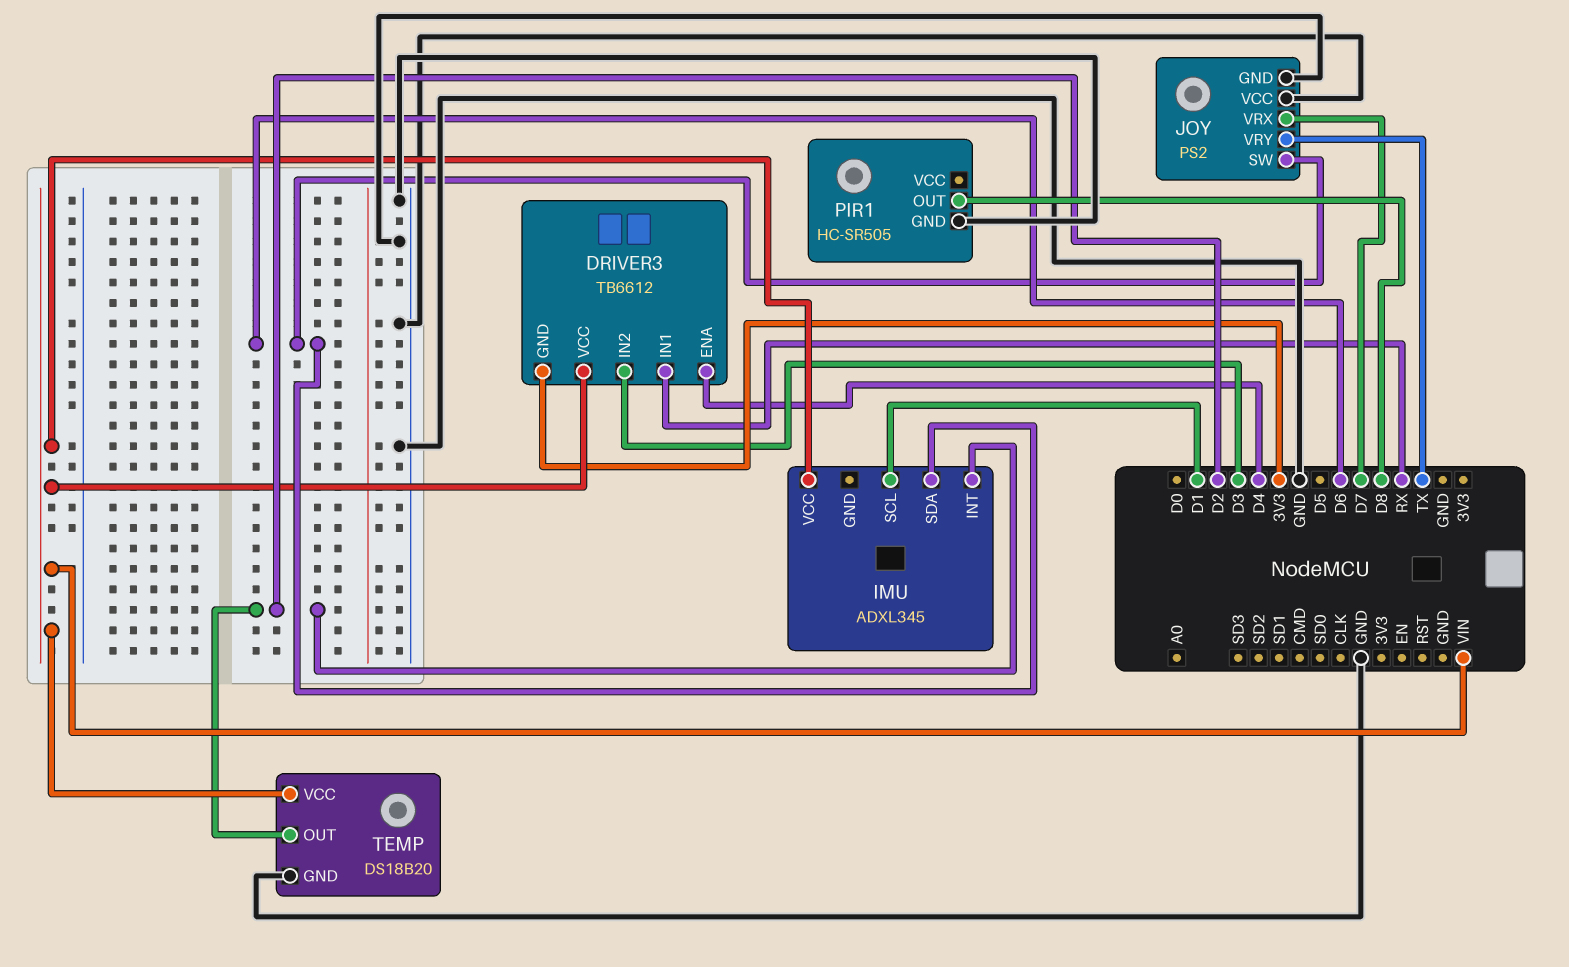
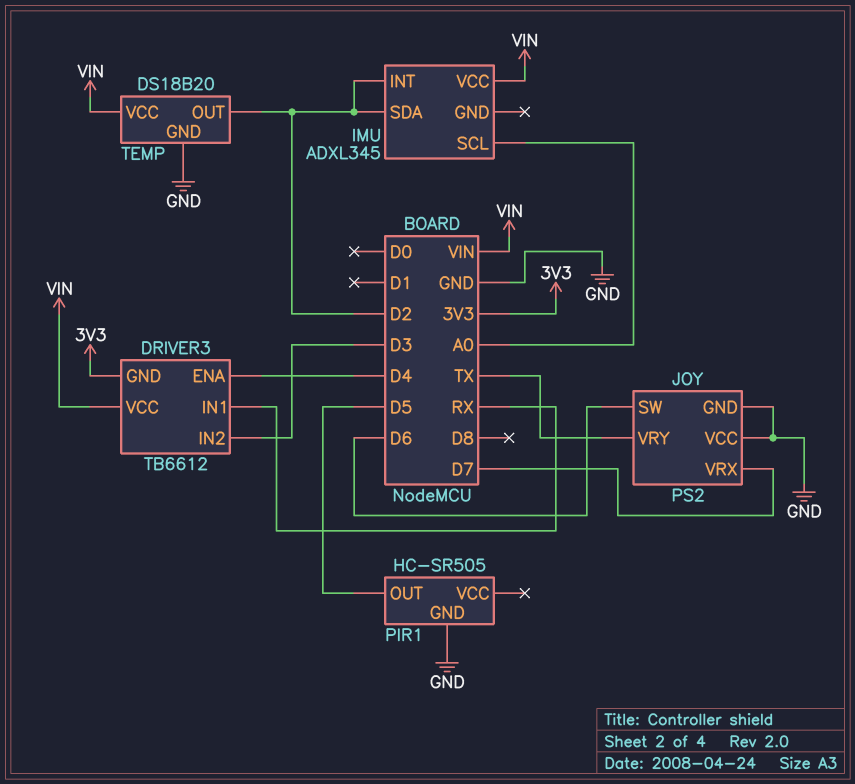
IMU pin SCL: D1 -> A0
IMU pin SDA: D6 -> D2
PIR1 pin OUT: D8 -> D5

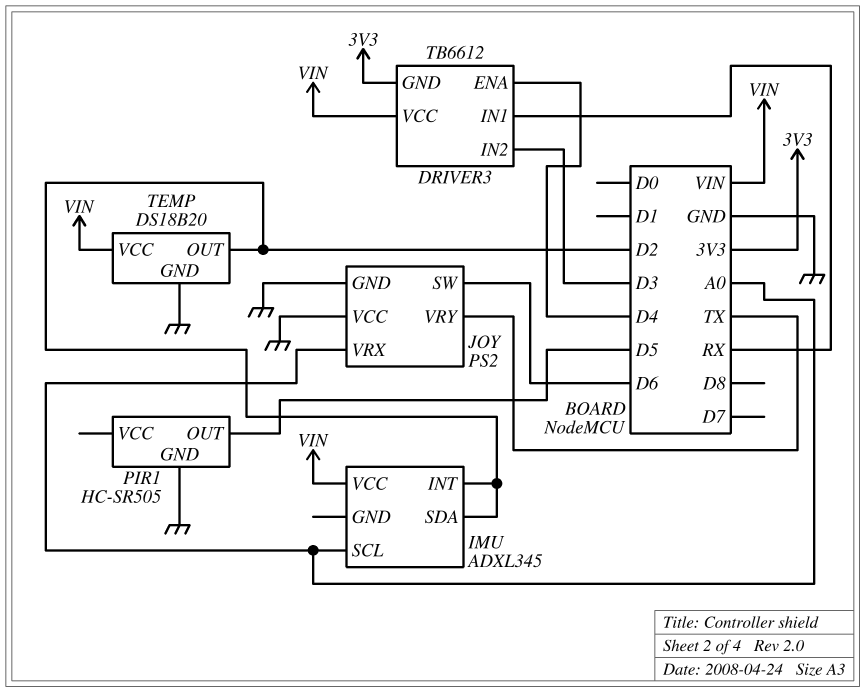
JOY pin VRX: D7 -> A0

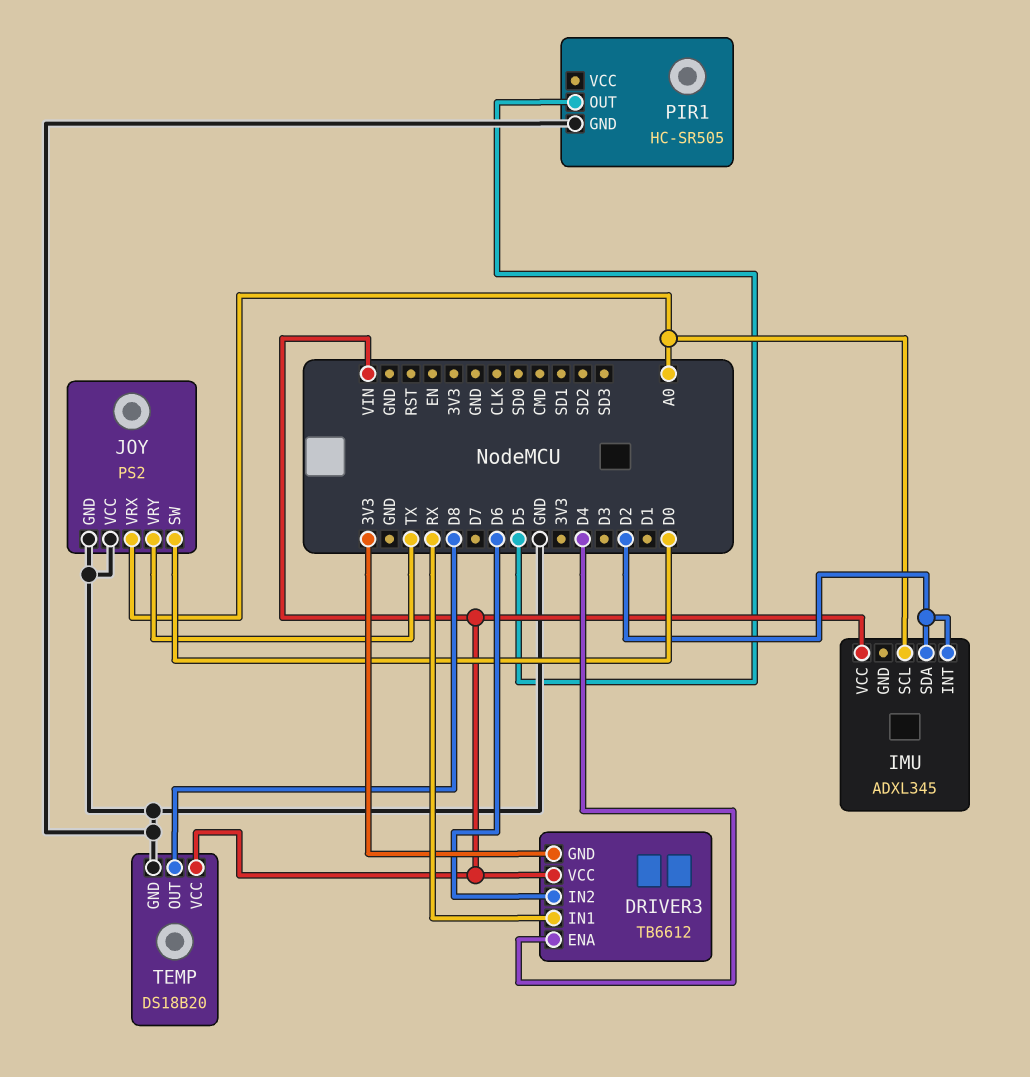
DRIVER3 pin IN2: D3 -> D6
JOY pin SW: D6 -> D0
TEMP pin OUT: D2 -> D8

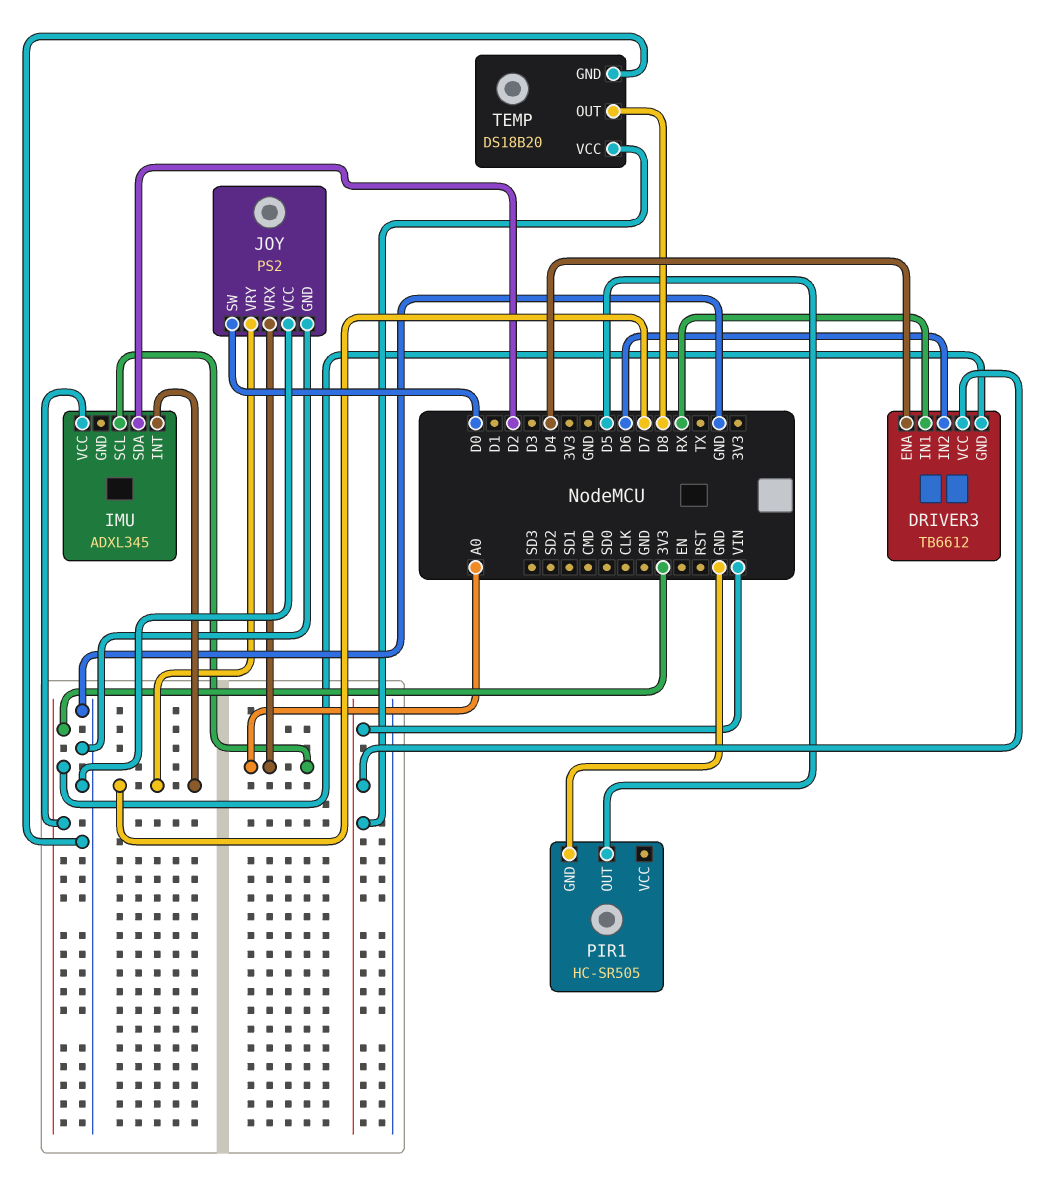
IMU pin INT: D2 -> D7
IMU pin VCC: VIN -> 3V3
JOY pin VRY: TX -> D7

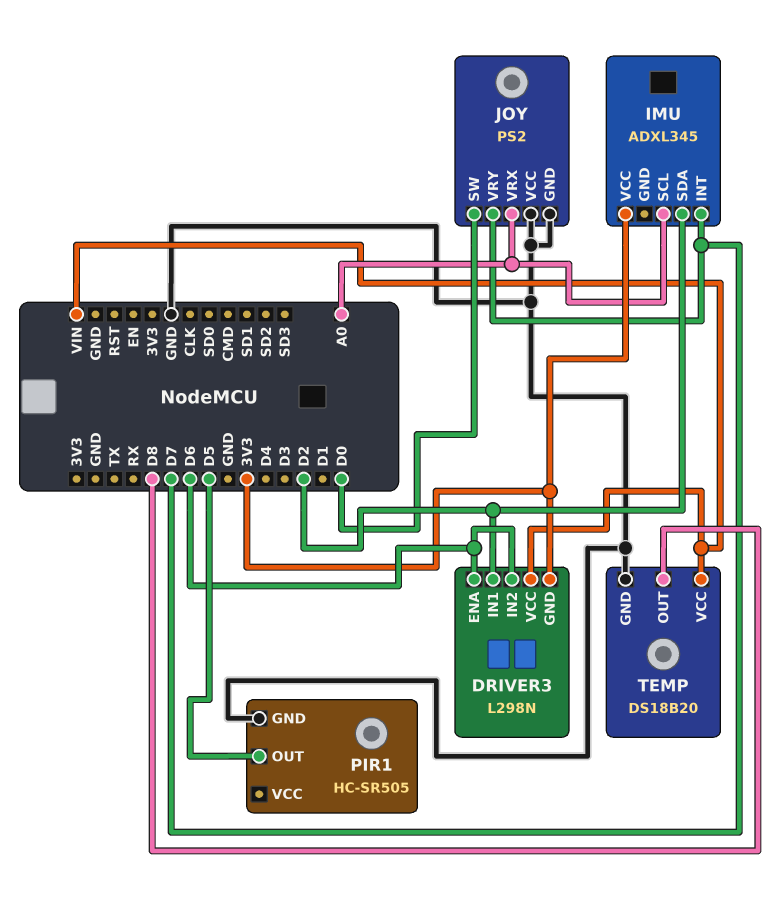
DRIVER3: TB6612 -> L298N
DRIVER3 pin ENA: D4 -> D6
DRIVER3 pin IN1: RX -> D2

